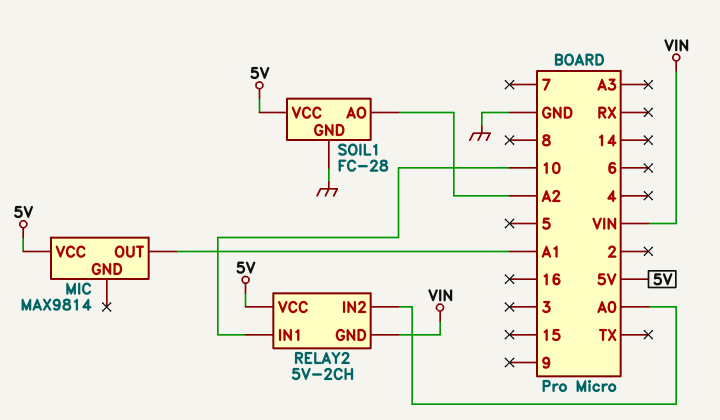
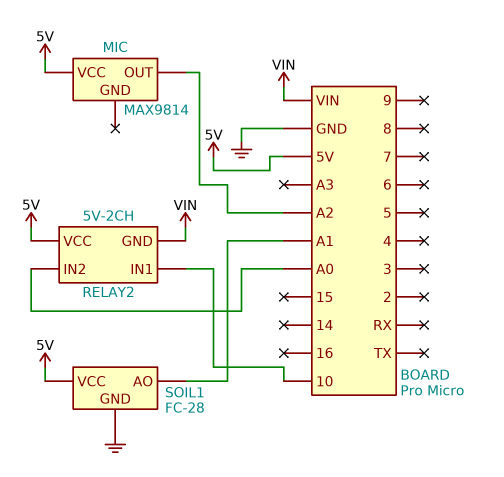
MIC pin OUT: A1 -> A2
SOIL1 pin AO: A2 -> A1

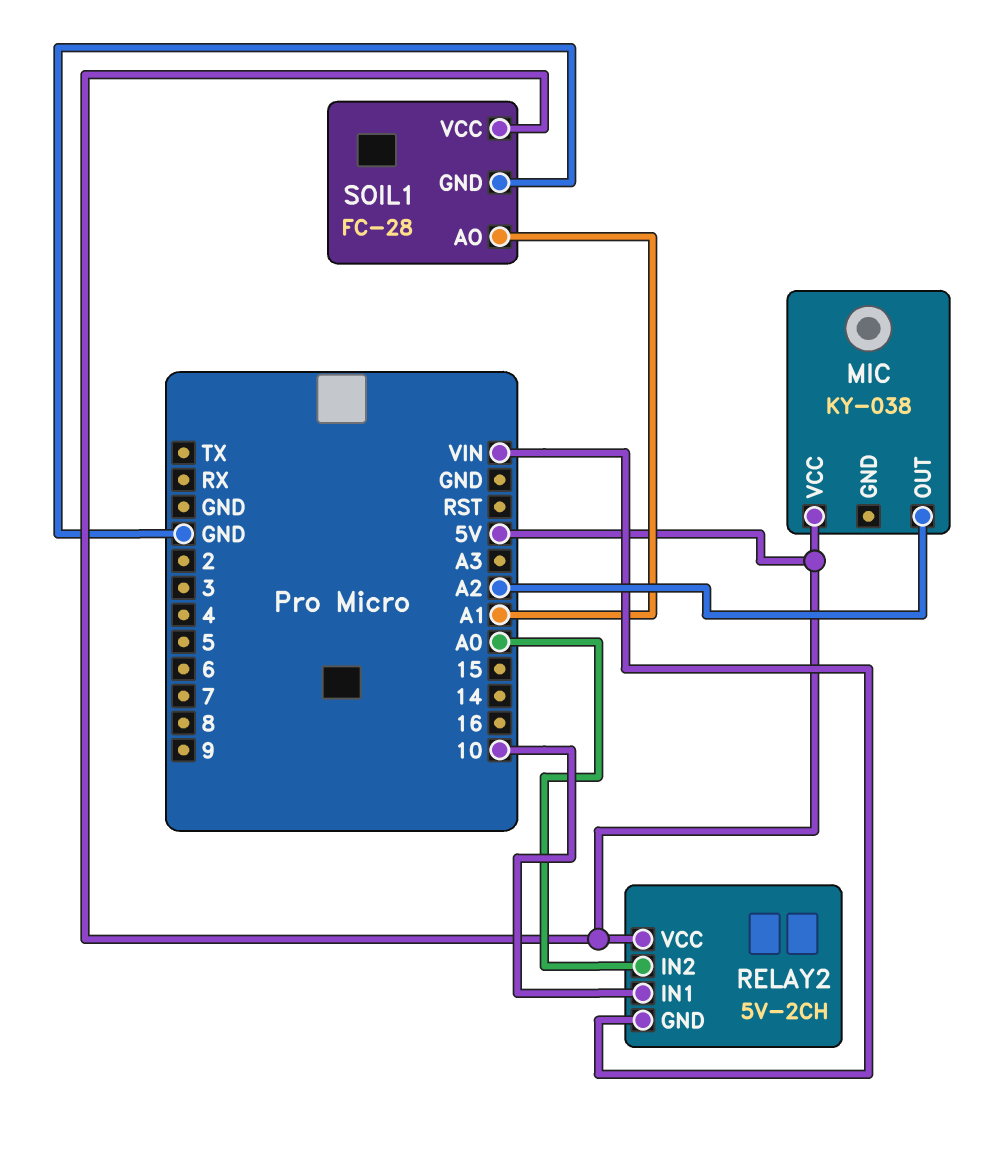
MIC: MAX9814 -> KY-038

